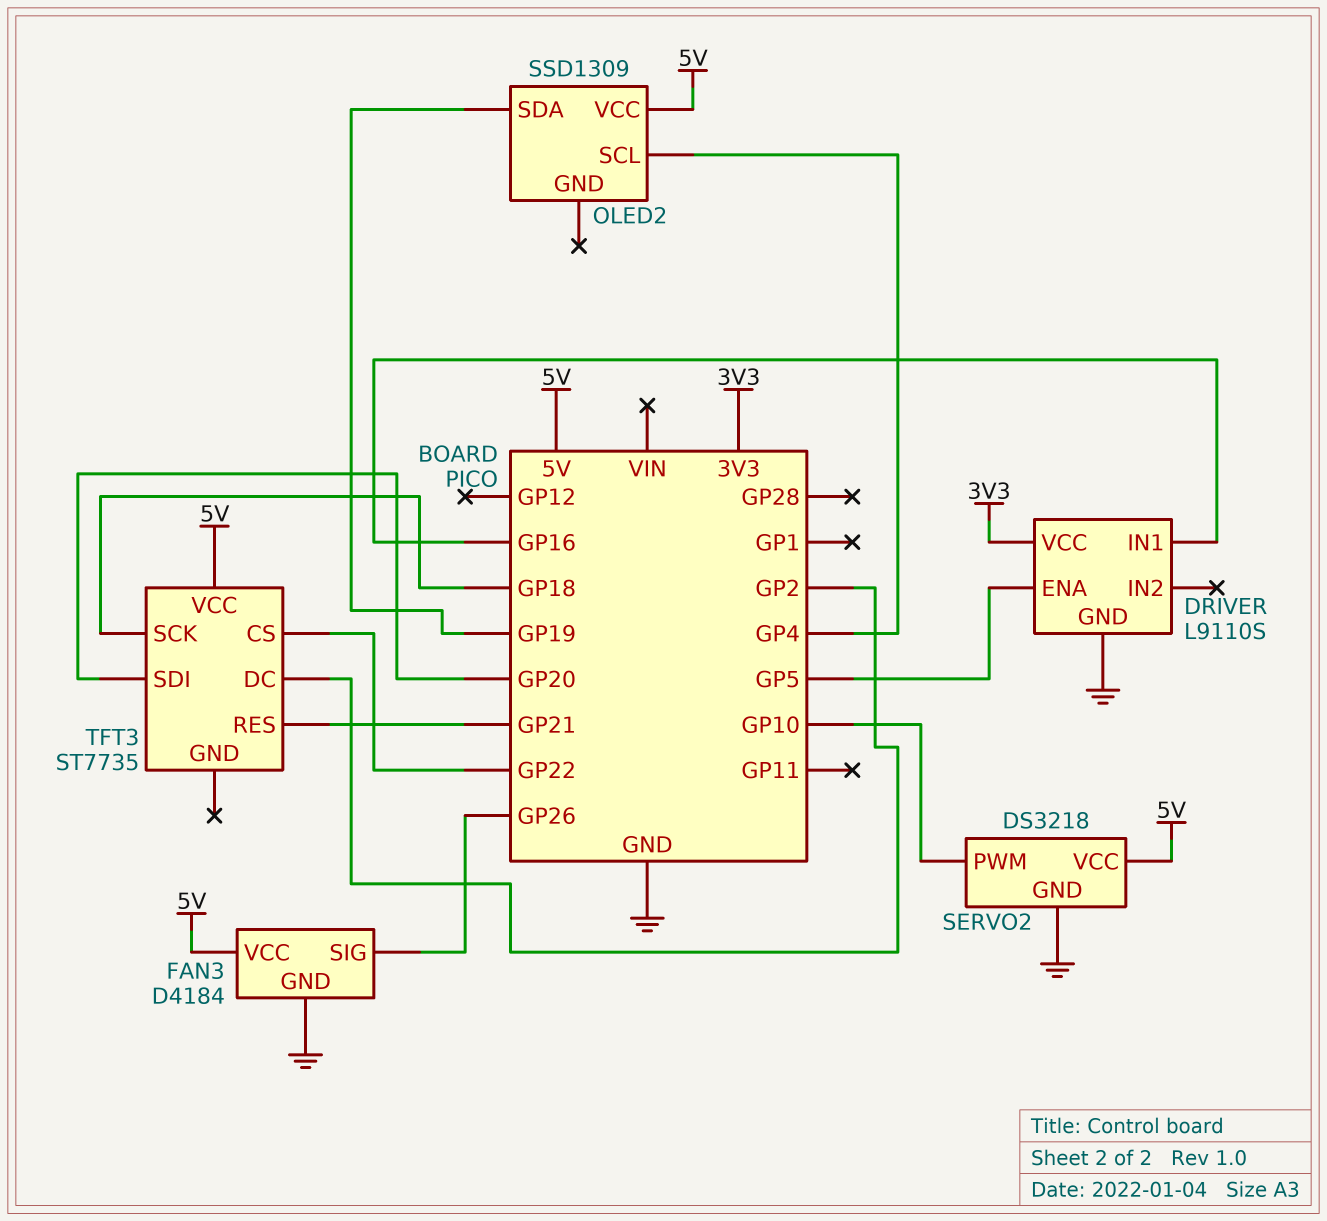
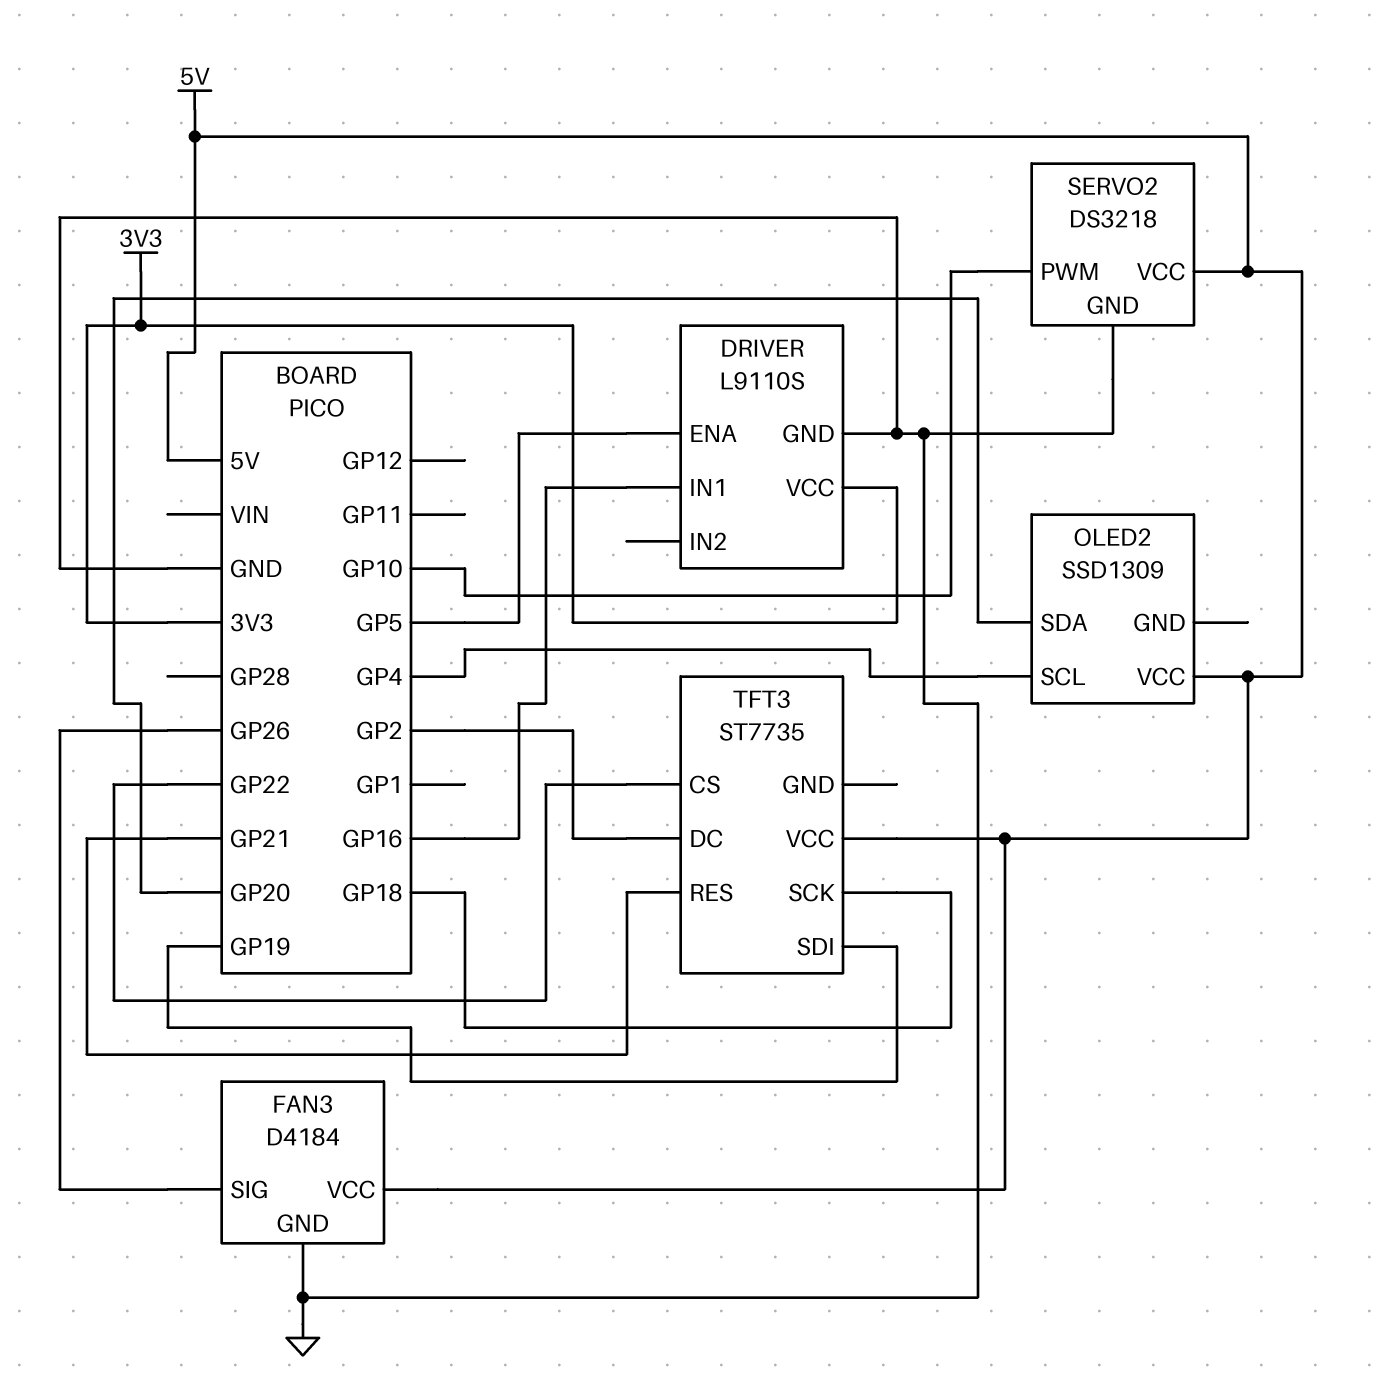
OLED2 pin SDA: GP19 -> GP20
TFT3 pin SDI: GP20 -> GP19

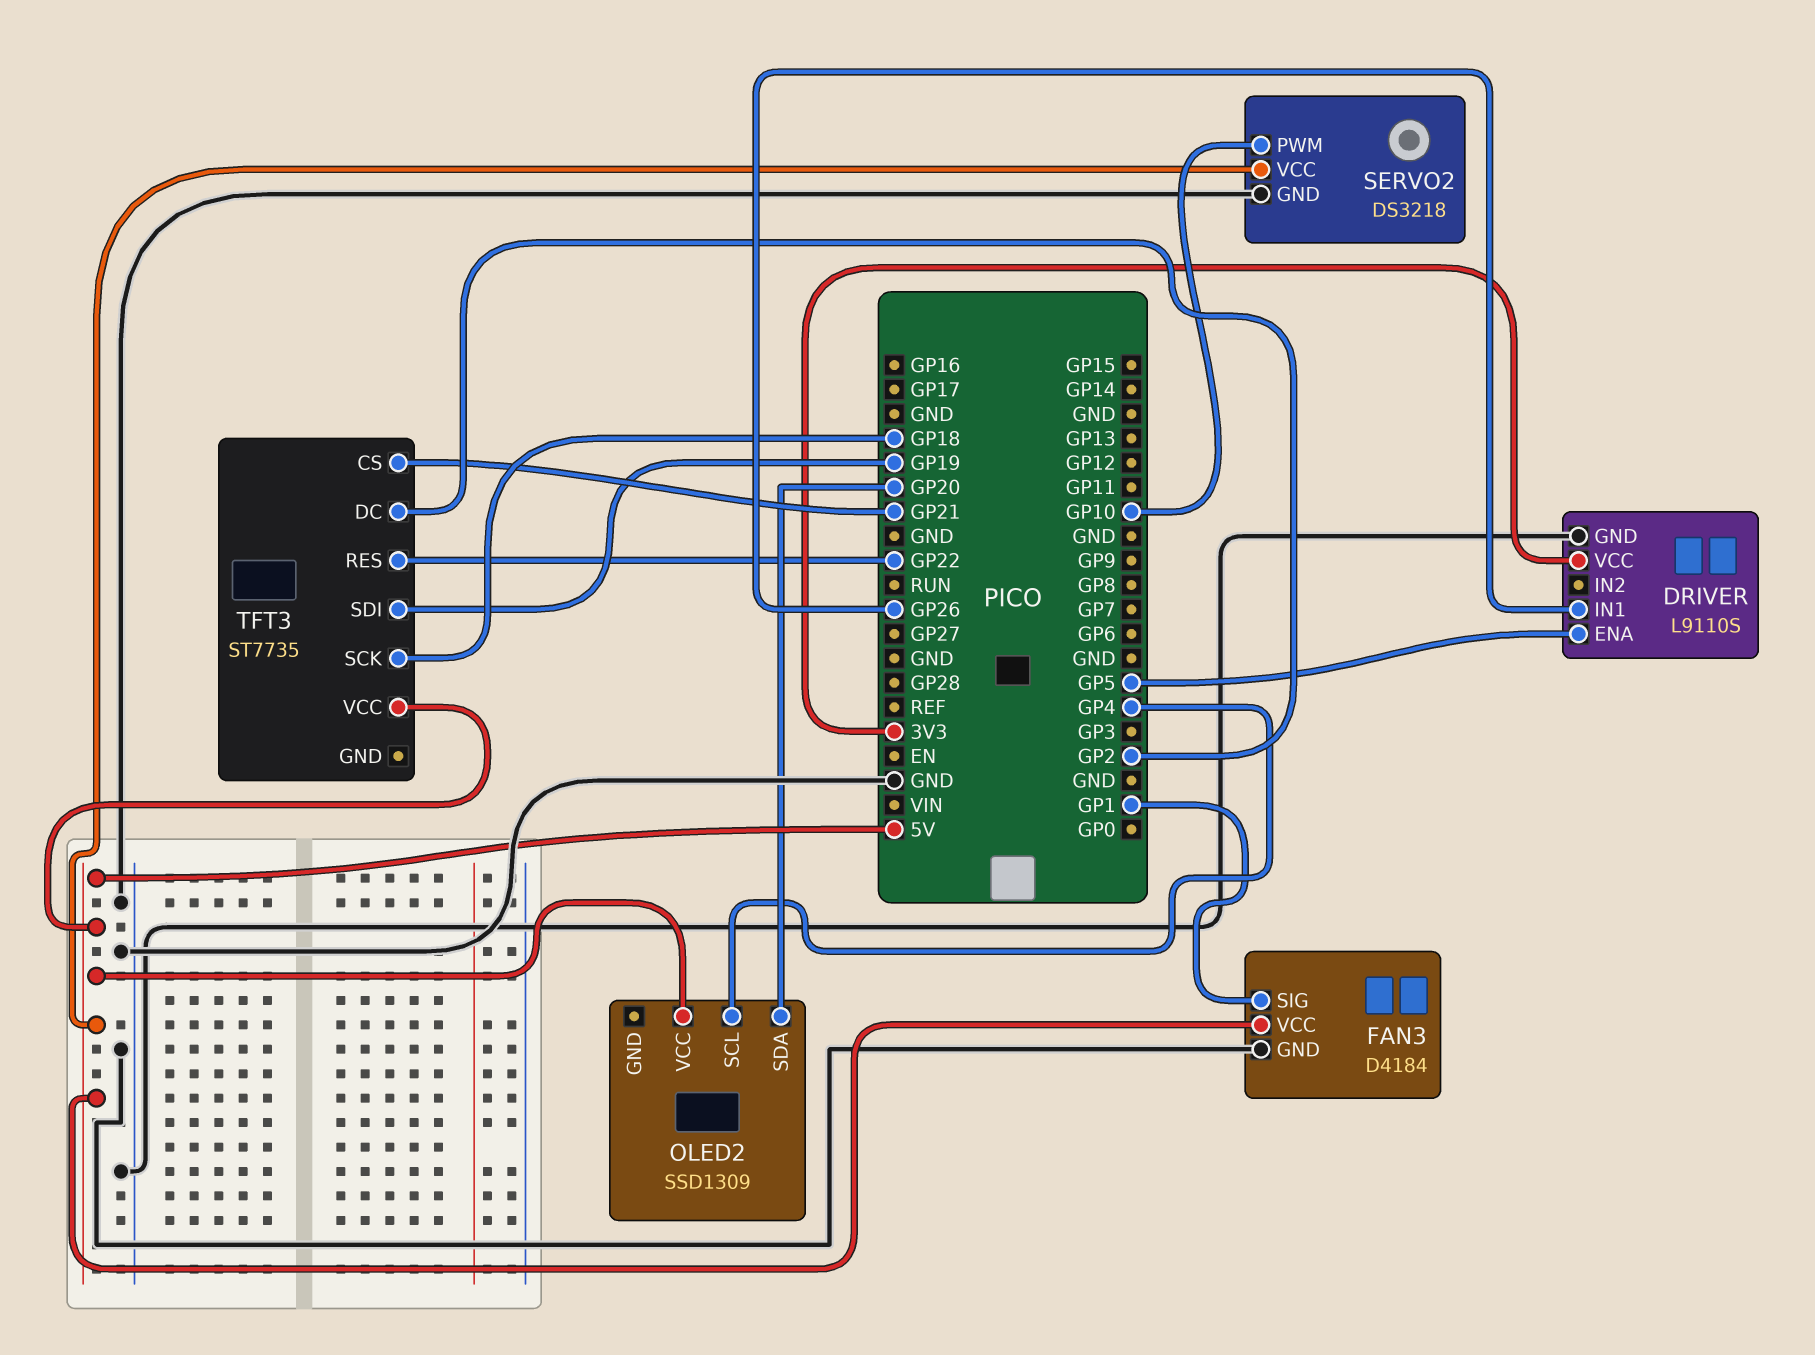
DRIVER pin IN1: GP16 -> GP26
FAN3 pin SIG: GP26 -> GP1
TFT3 pin CS: GP22 -> GP21
TFT3 pin RES: GP21 -> GP22

